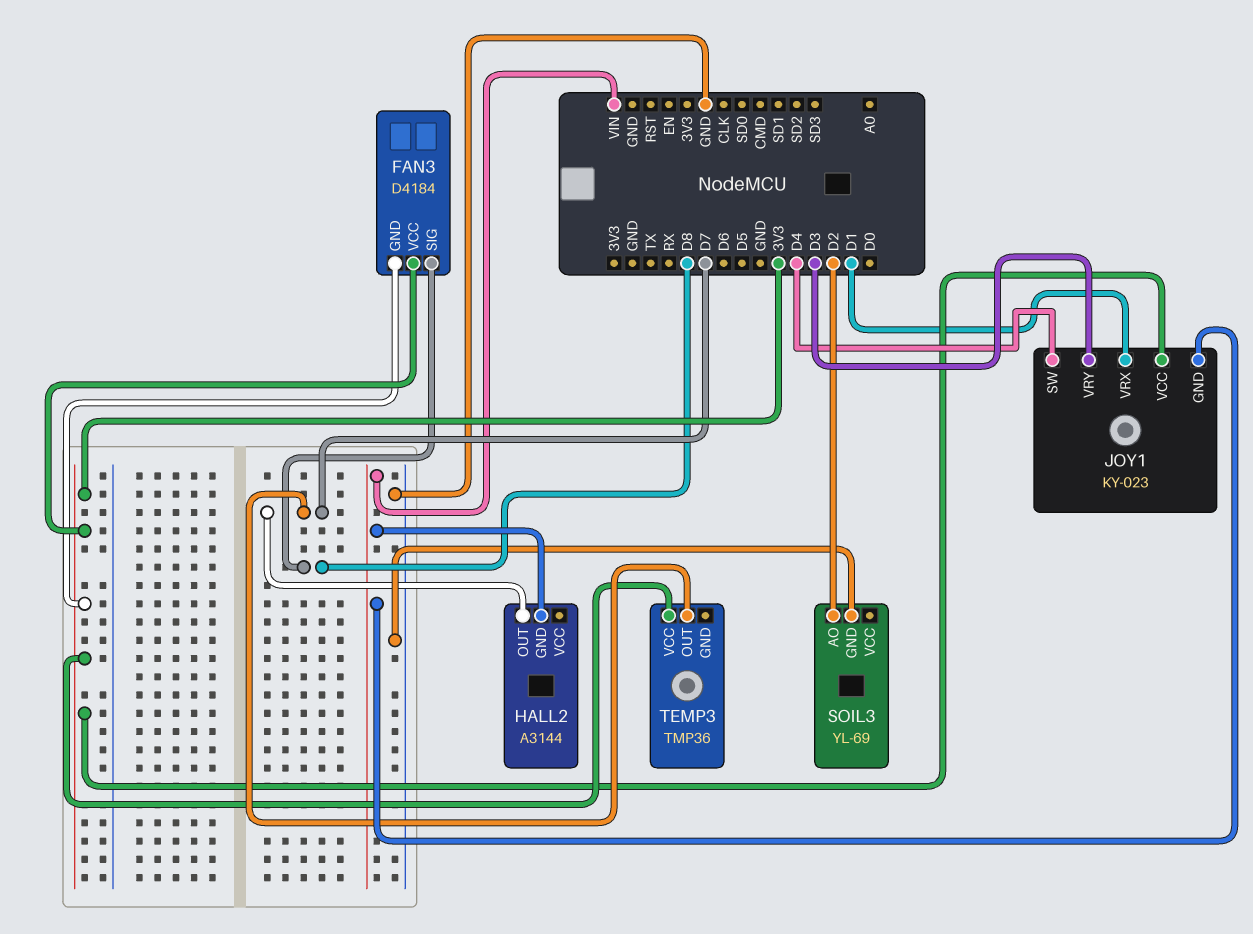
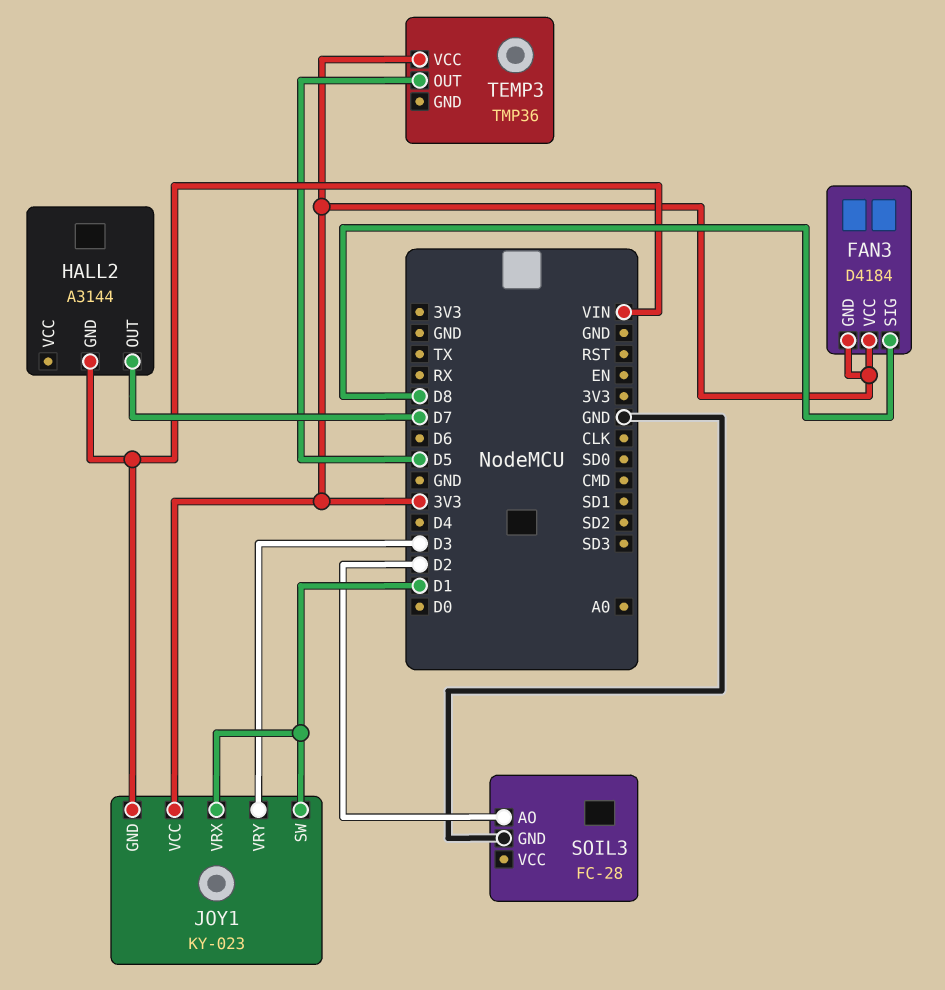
JOY1 pin SW: D4 -> D1
SOIL3: YL-69 -> FC-28
TEMP3 pin OUT: D7 -> D5

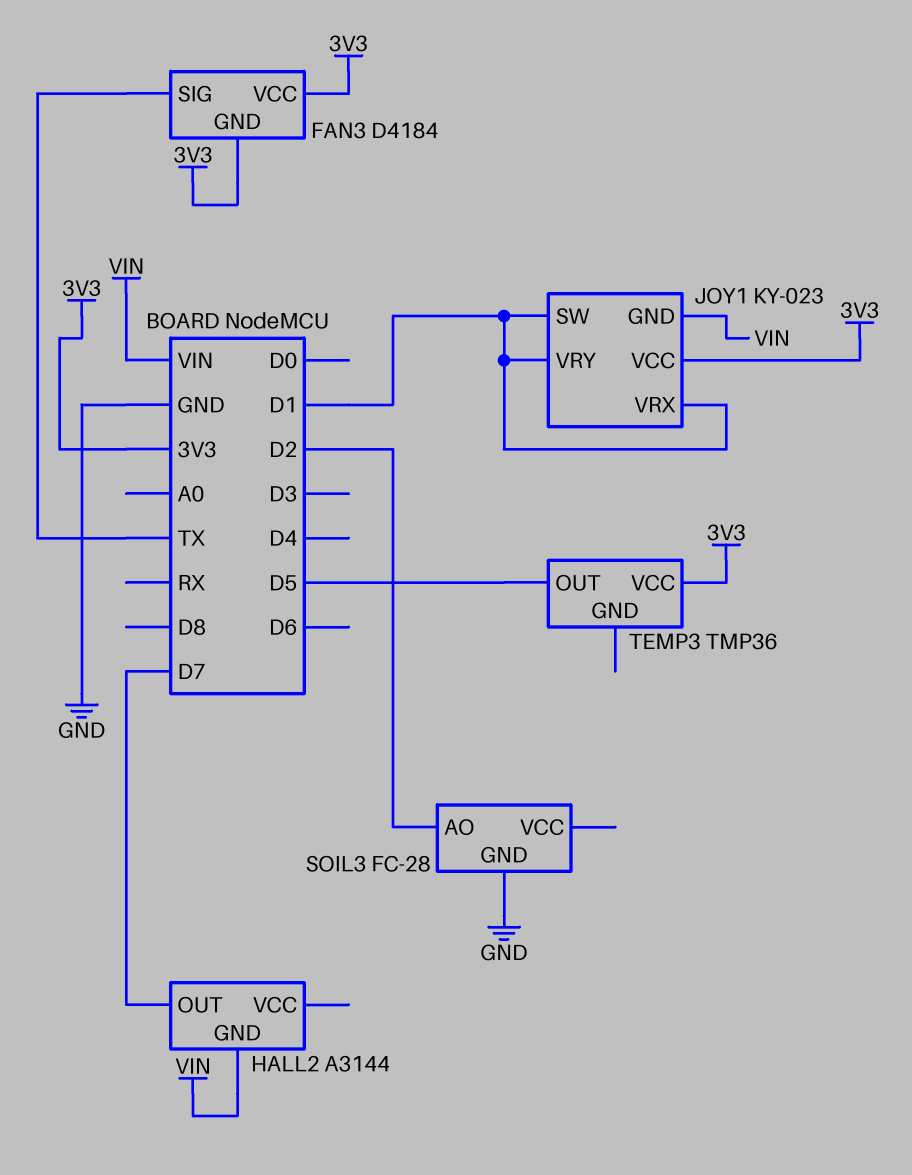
FAN3 pin SIG: D8 -> TX
JOY1 pin VRY: D3 -> D1

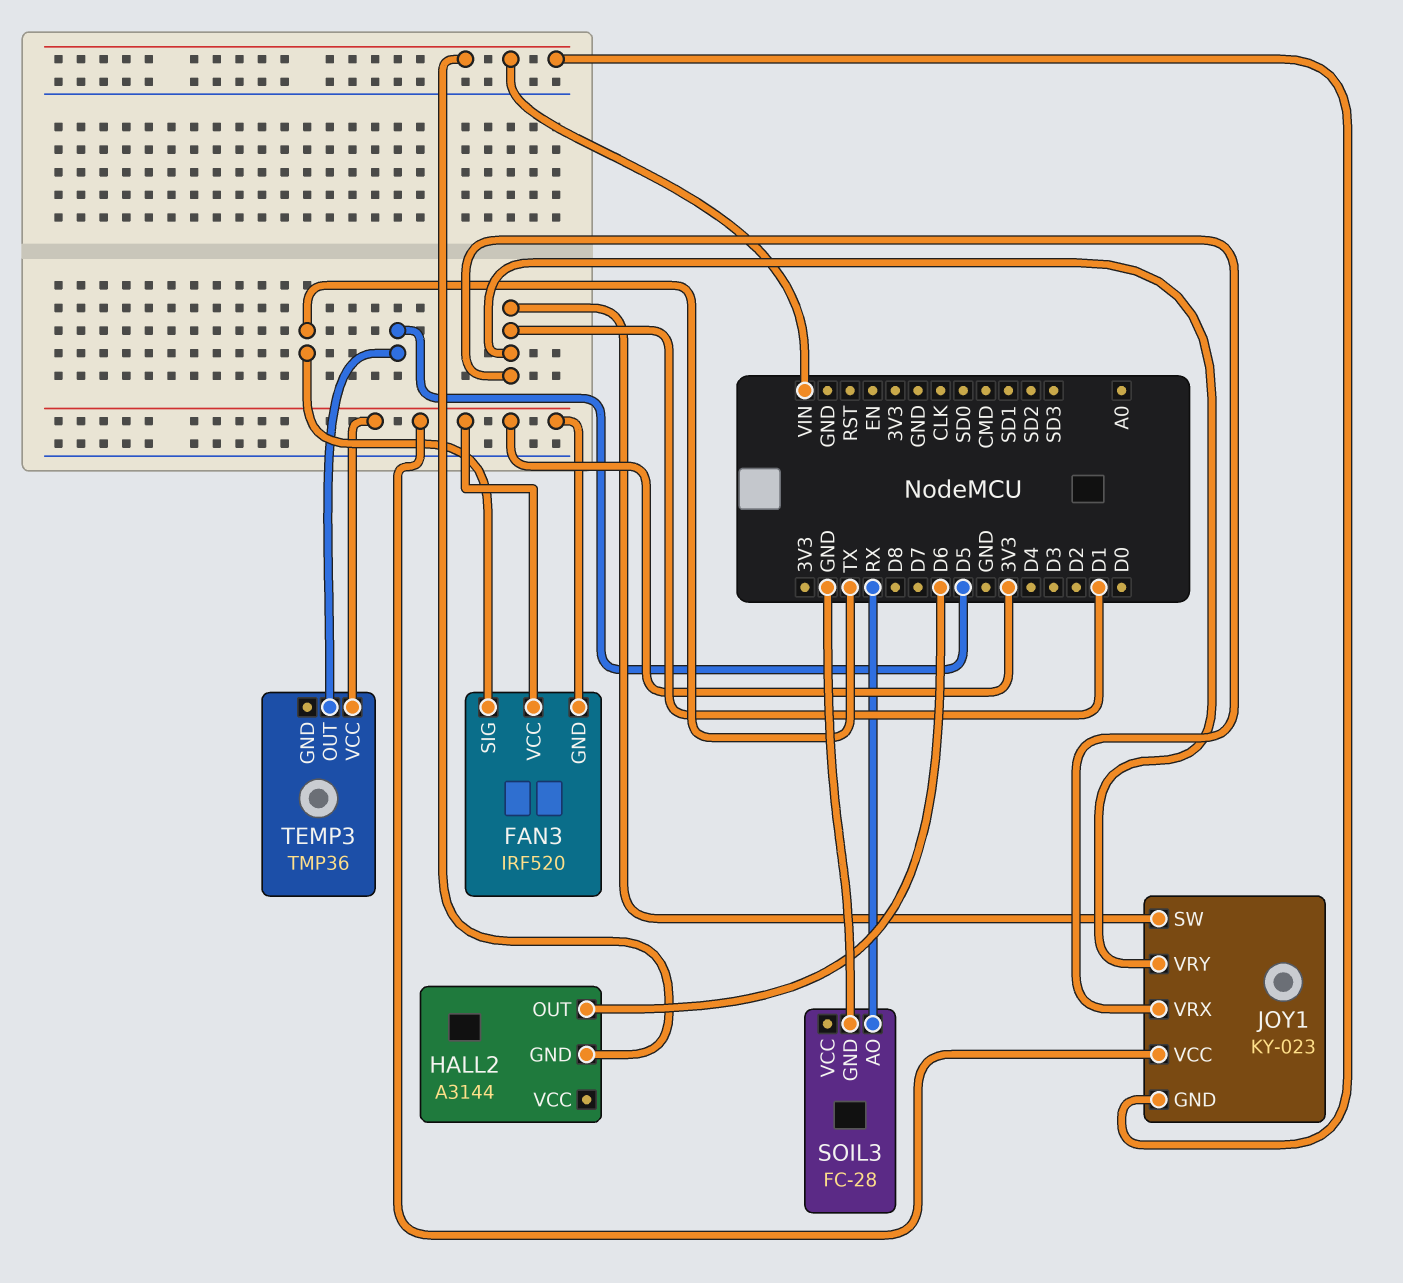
FAN3: D4184 -> IRF520
HALL2 pin OUT: D7 -> D6
SOIL3 pin AO: D2 -> RX

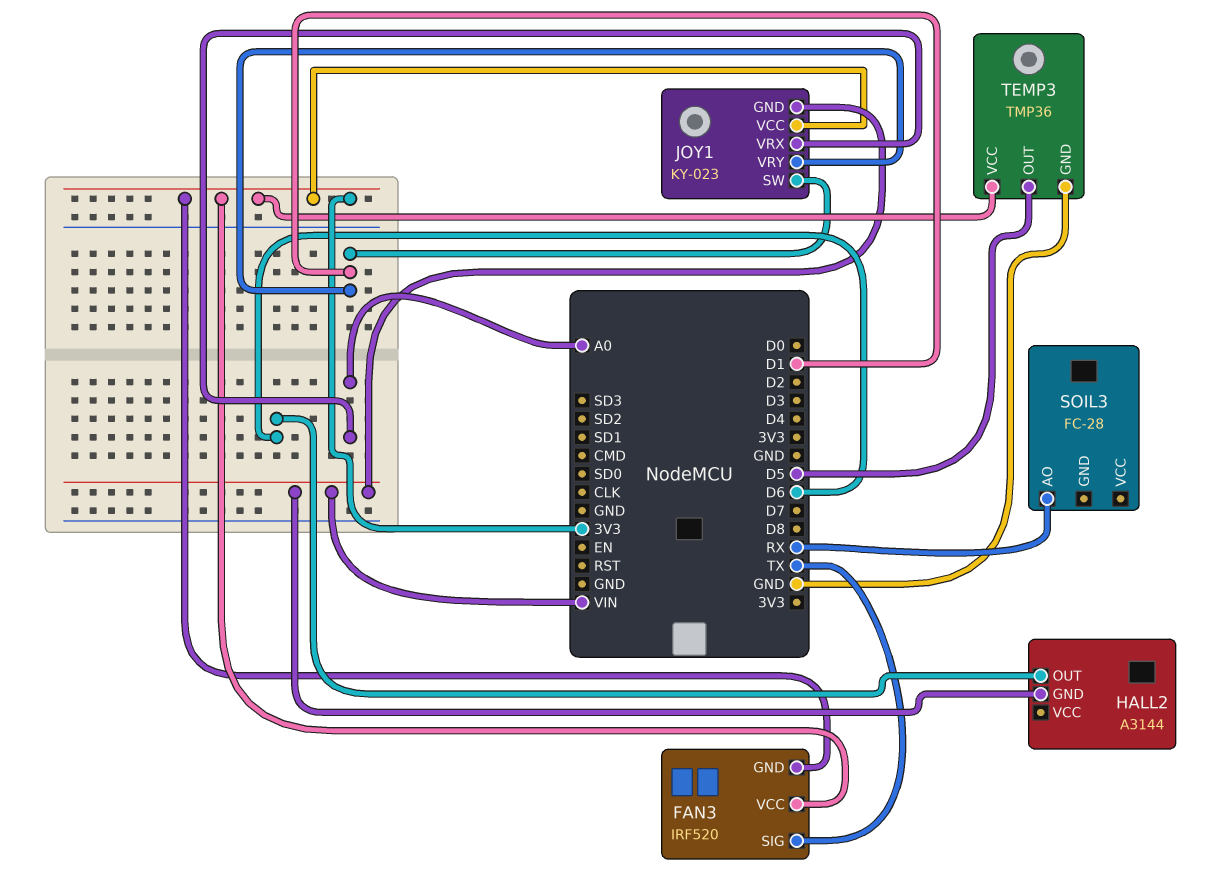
JOY1 pin VRX: D1 -> A0
SOIL3 pin GND: GND -> none
TEMP3 pin GND: none -> GND

